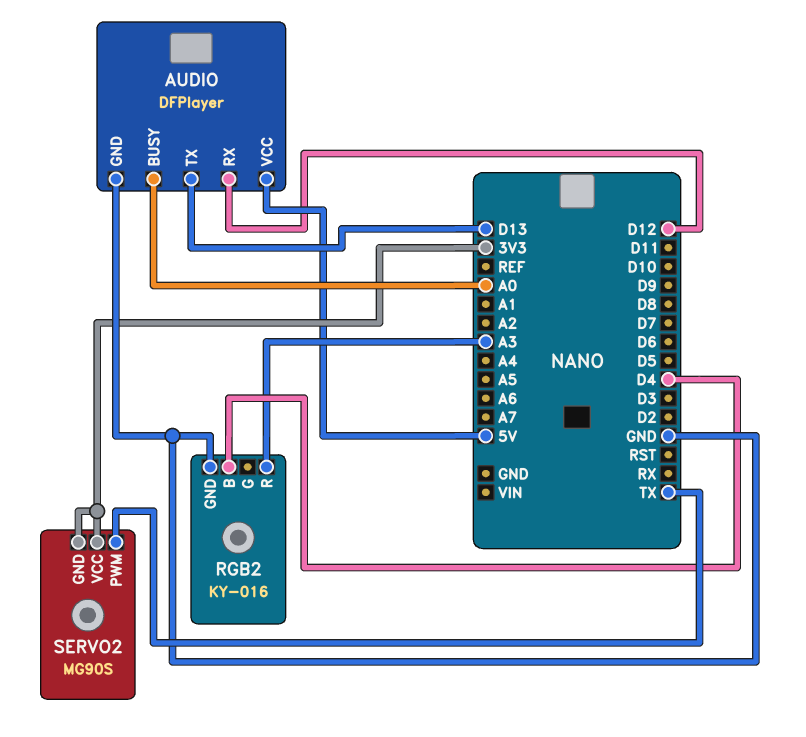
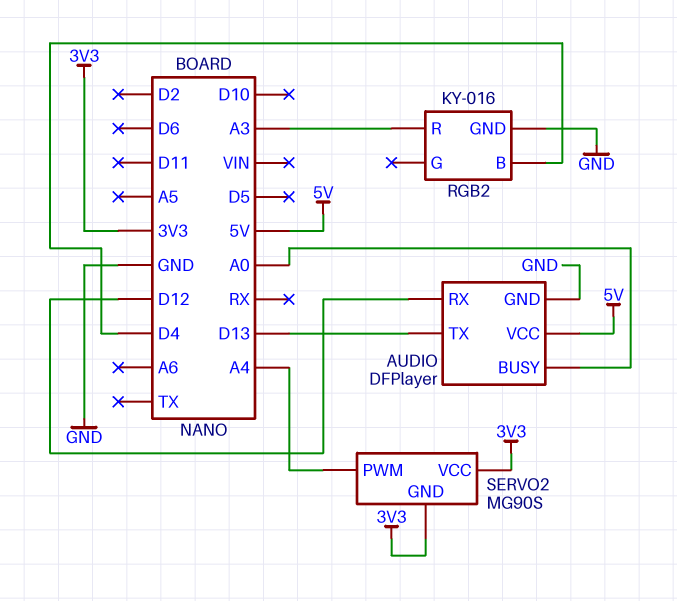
SERVO2 pin PWM: TX -> A4

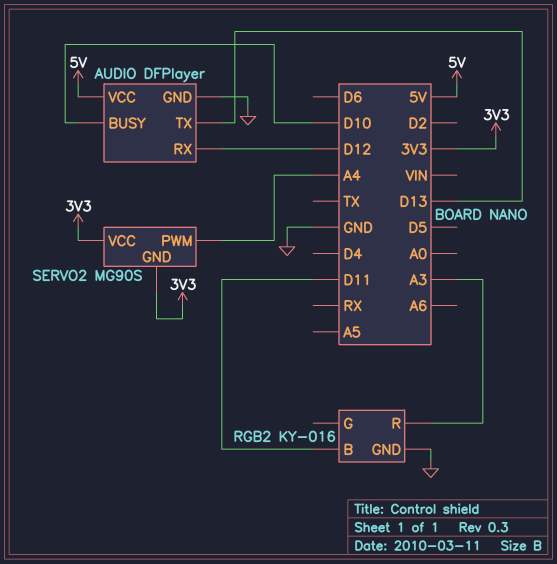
AUDIO pin BUSY: A0 -> D10
RGB2 pin B: D4 -> D11

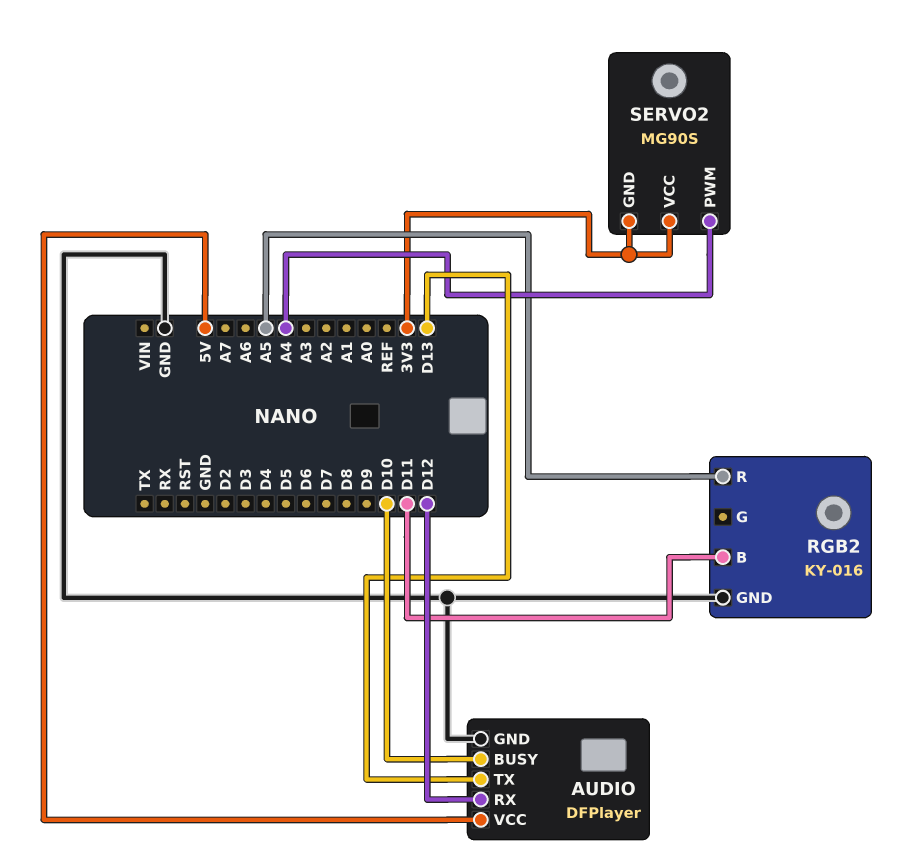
RGB2 pin R: A3 -> A5

